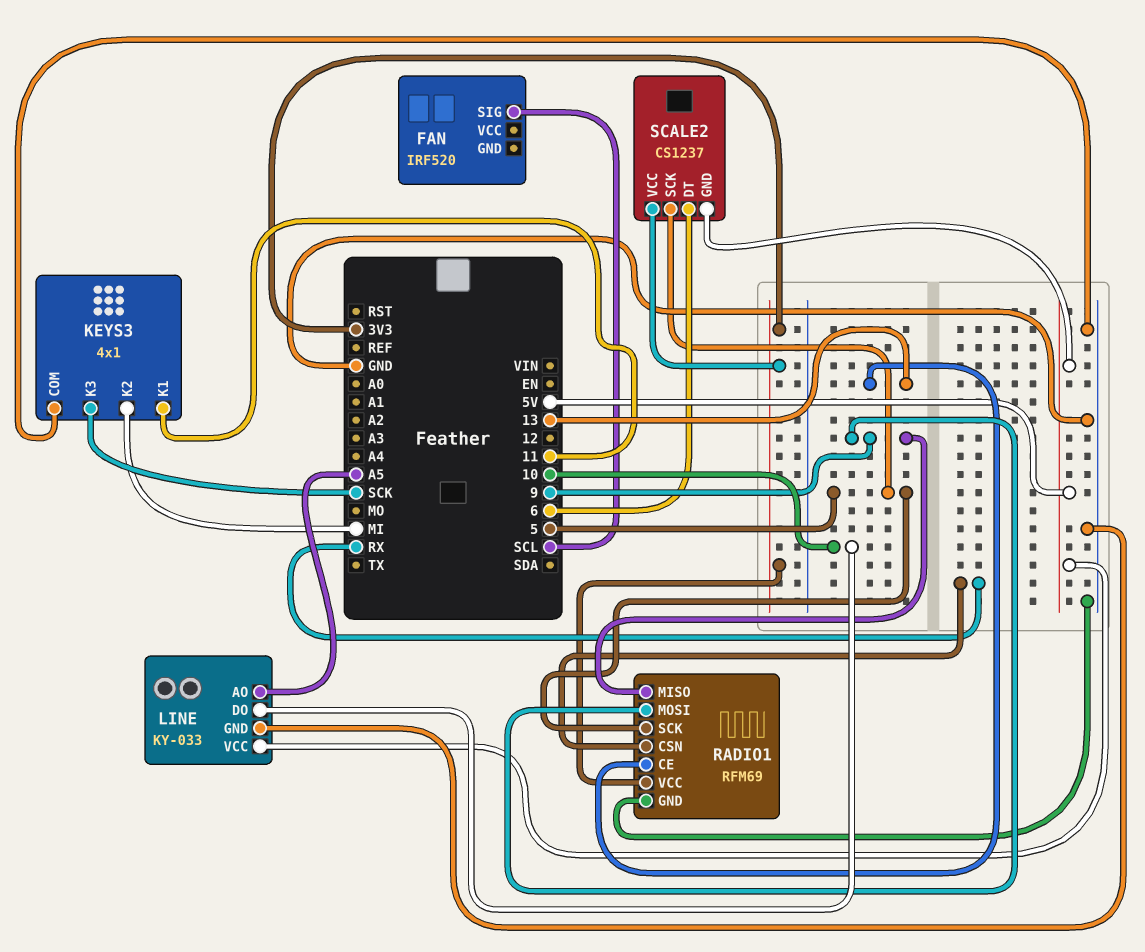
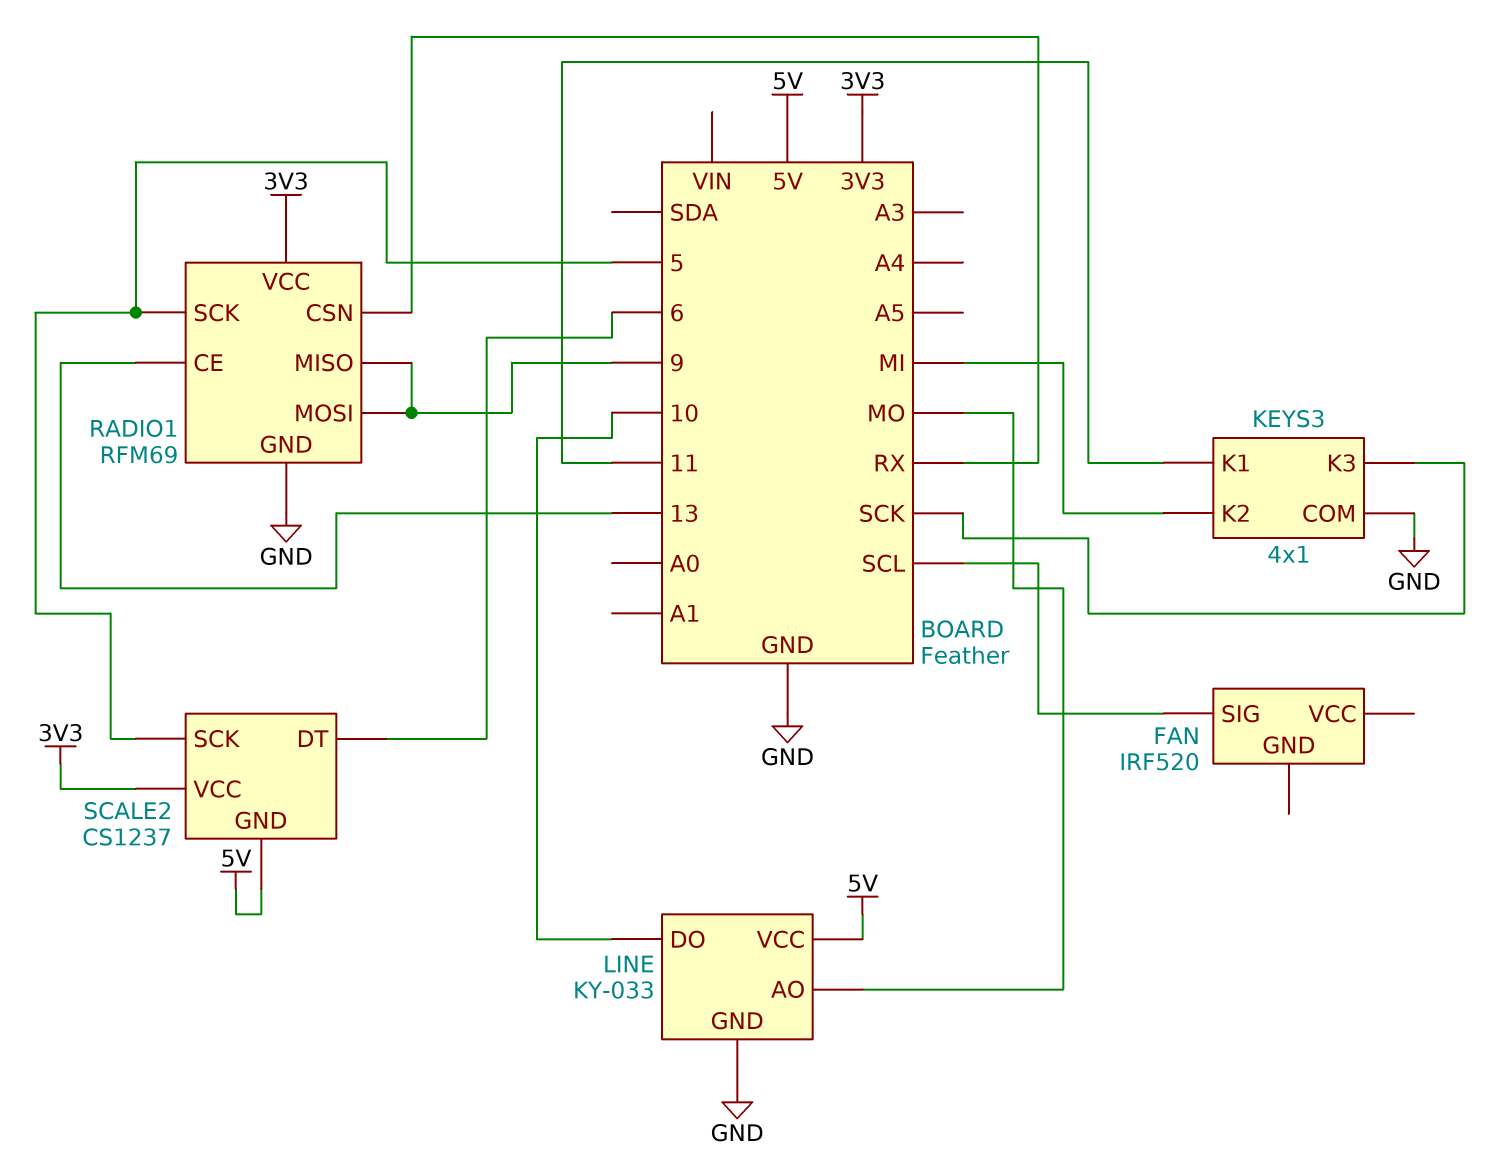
LINE pin AO: A5 -> MO

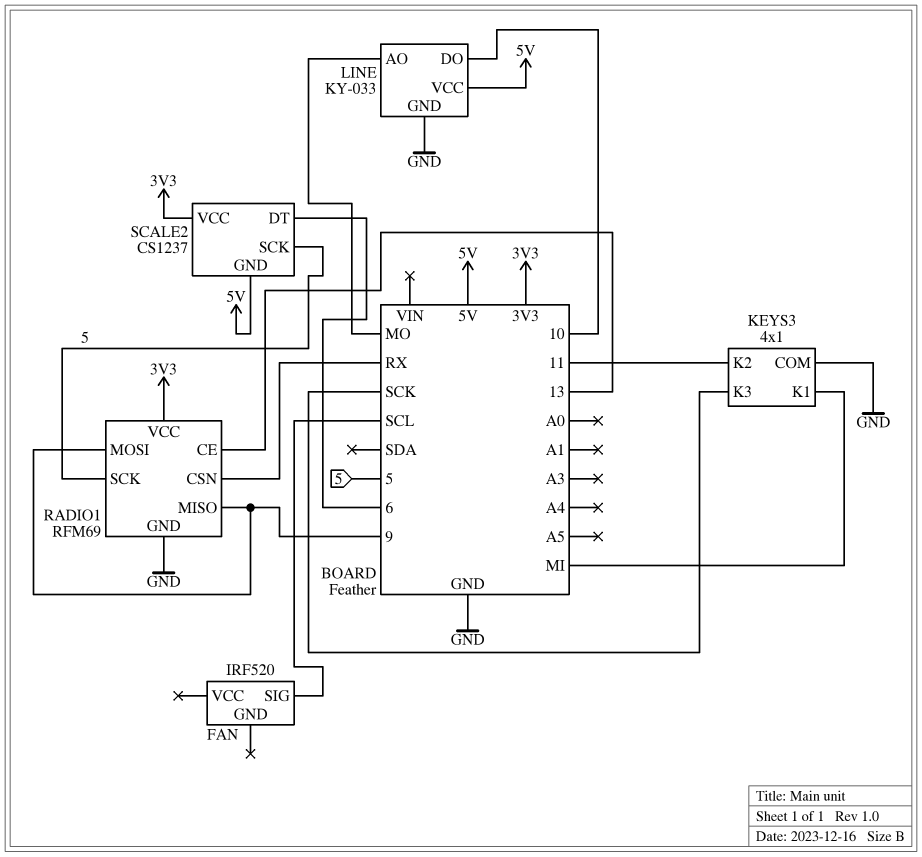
KEYS3 pin K1: 11 -> MI
KEYS3 pin K2: MI -> 11

